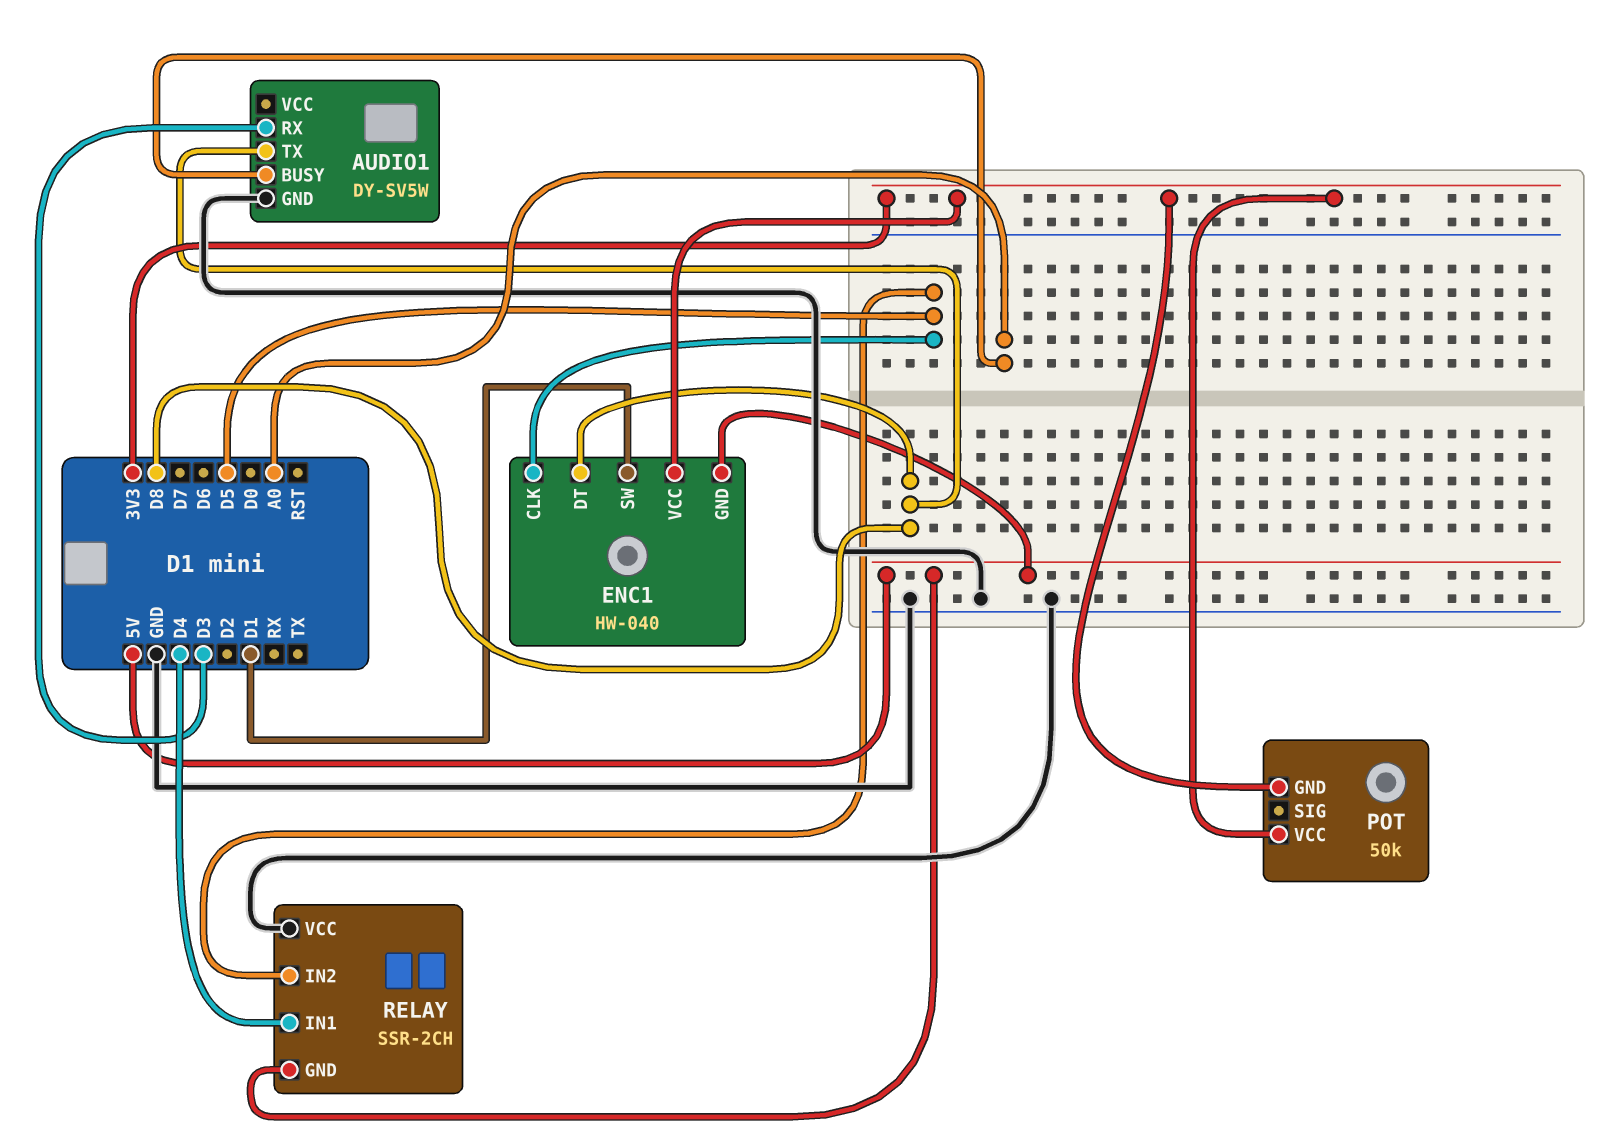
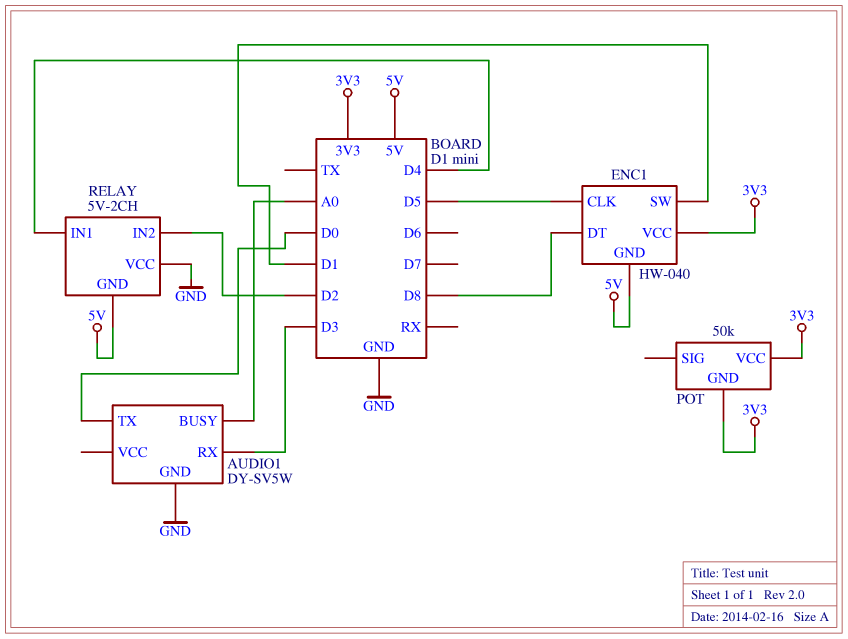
AUDIO1 pin TX: D8 -> D0
RELAY: SSR-2CH -> 5V-2CH
RELAY pin IN2: D5 -> D2

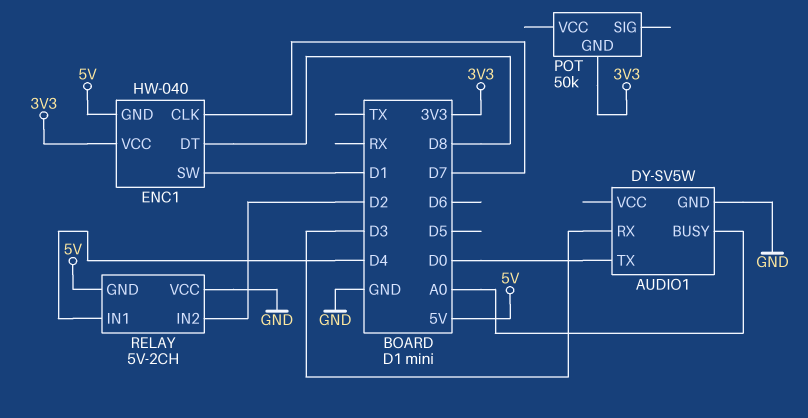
ENC1 pin CLK: D5 -> D7
POT pin VCC: 3V3 -> none

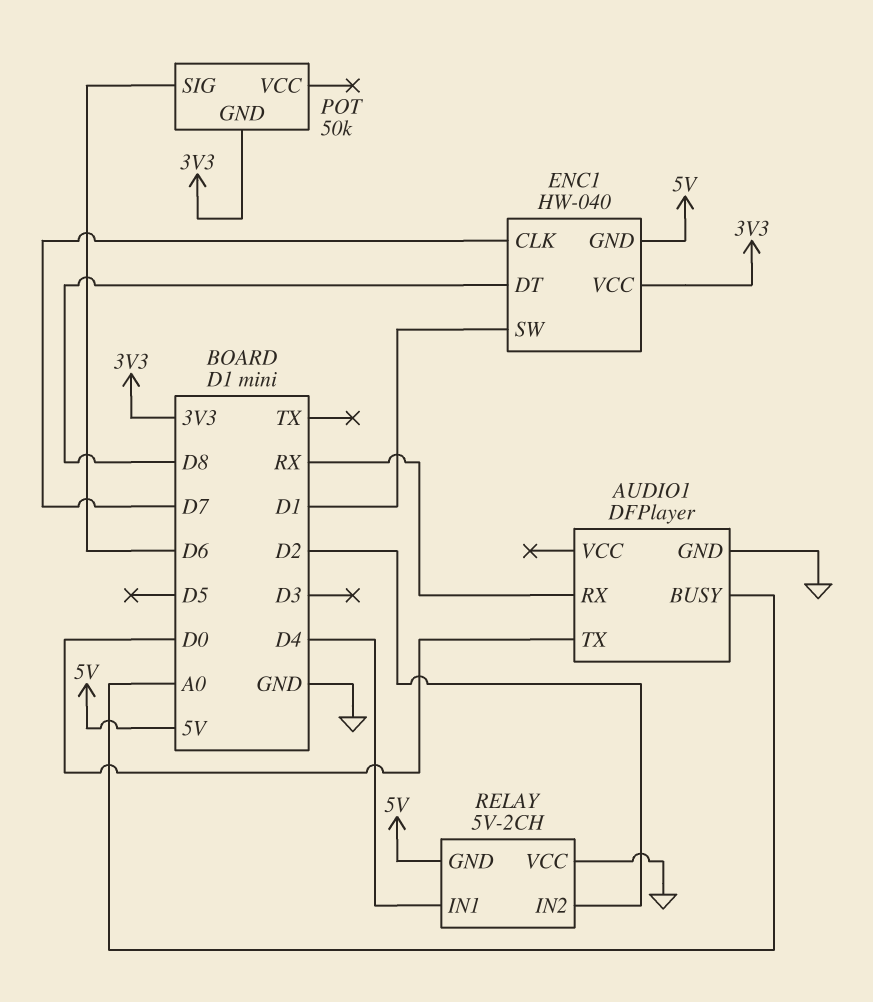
AUDIO1: DY-SV5W -> DFPlayer
AUDIO1 pin RX: D3 -> RX
POT pin SIG: none -> D6

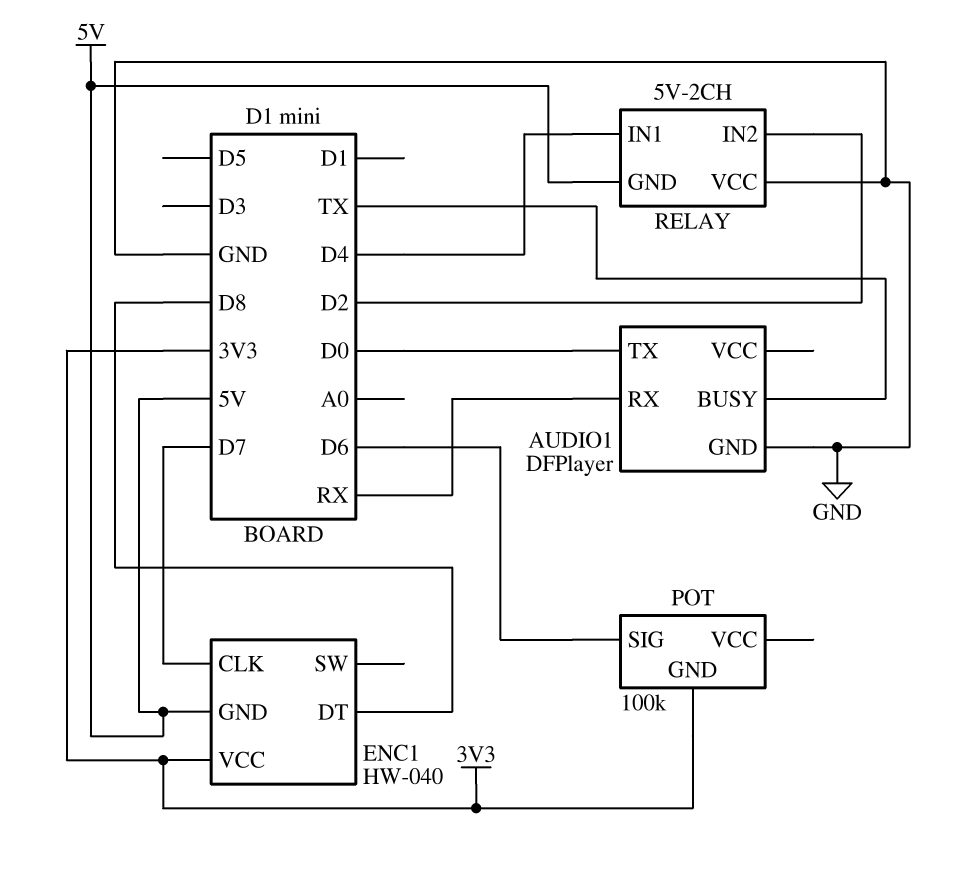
AUDIO1 pin BUSY: A0 -> TX
ENC1 pin SW: D1 -> none
POT: 50k -> 100k

